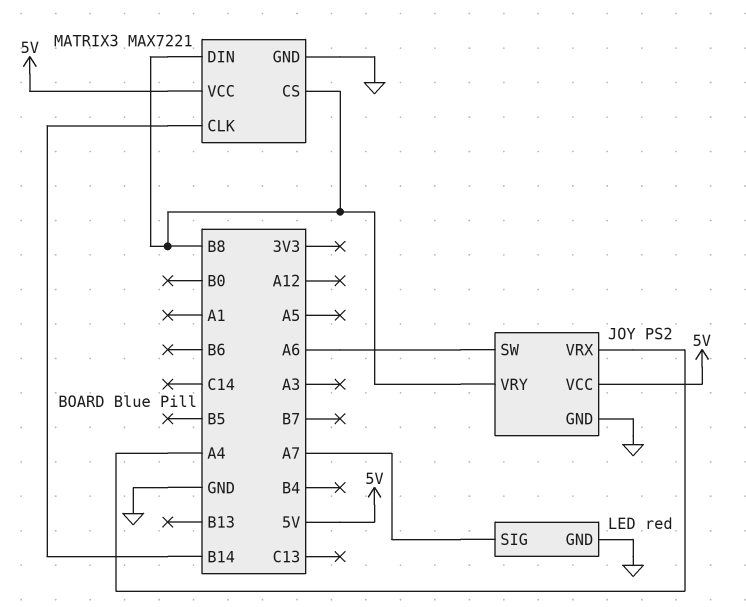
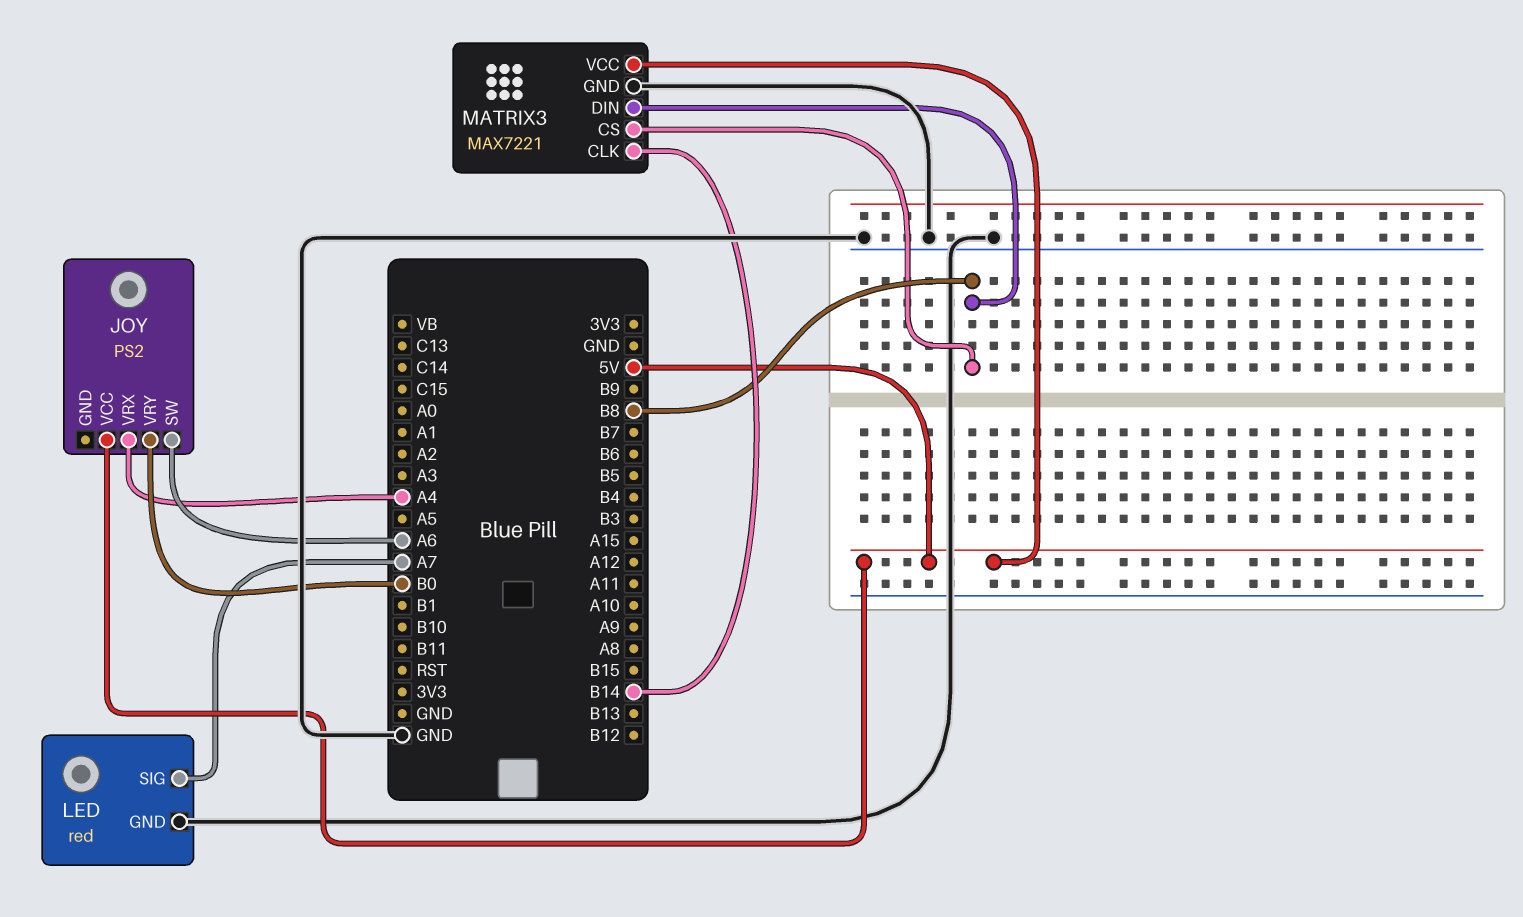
JOY pin GND: GND -> none
JOY pin VRY: B8 -> B0

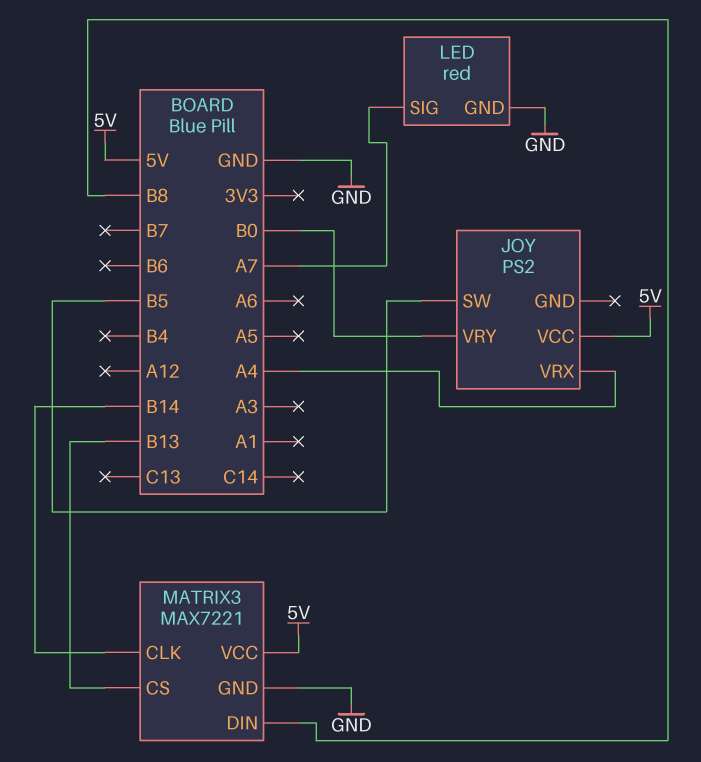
JOY pin SW: A6 -> B5
MATRIX3 pin CS: B8 -> B13

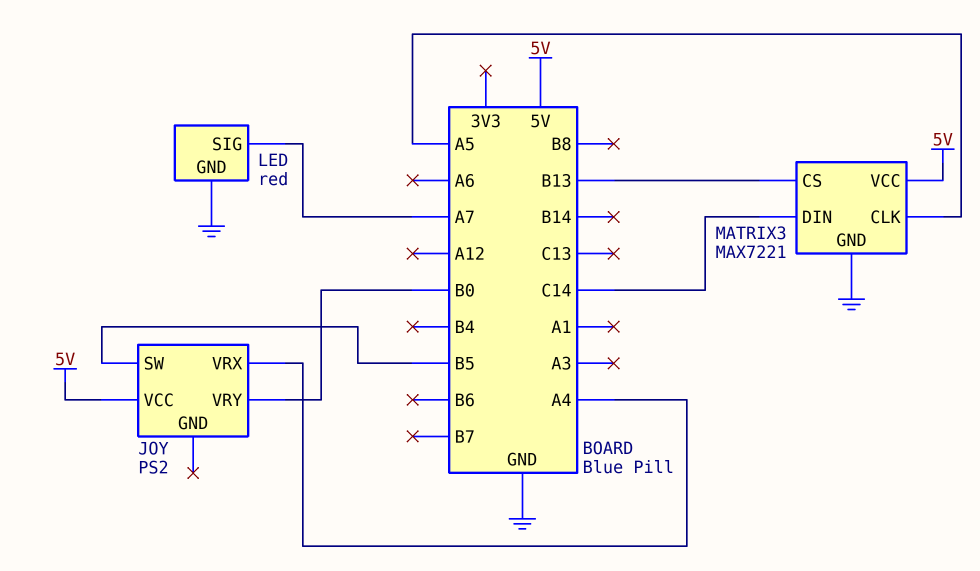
MATRIX3 pin CLK: B14 -> A5
MATRIX3 pin DIN: B8 -> C14

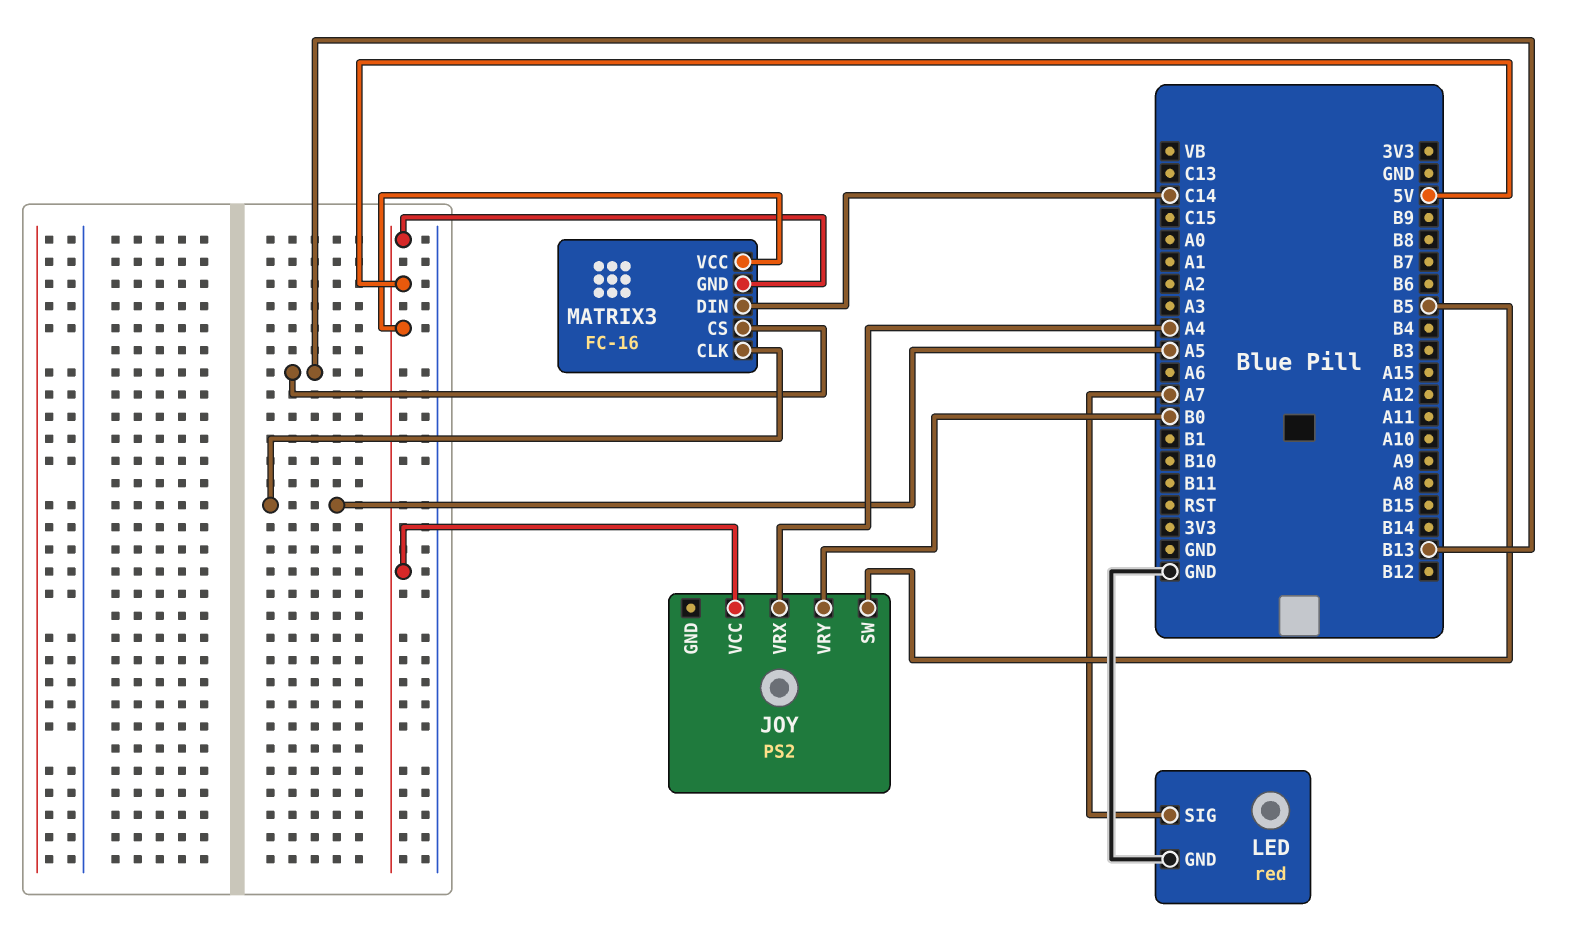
MATRIX3: MAX7221 -> FC-16
MATRIX3 pin GND: GND -> 5V

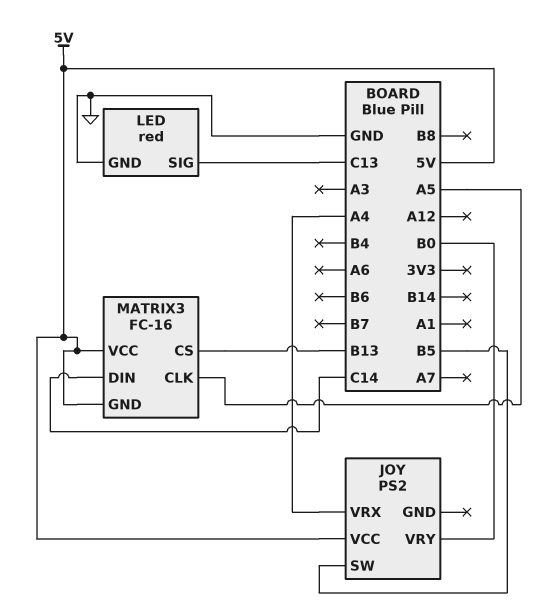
LED pin SIG: A7 -> C13

